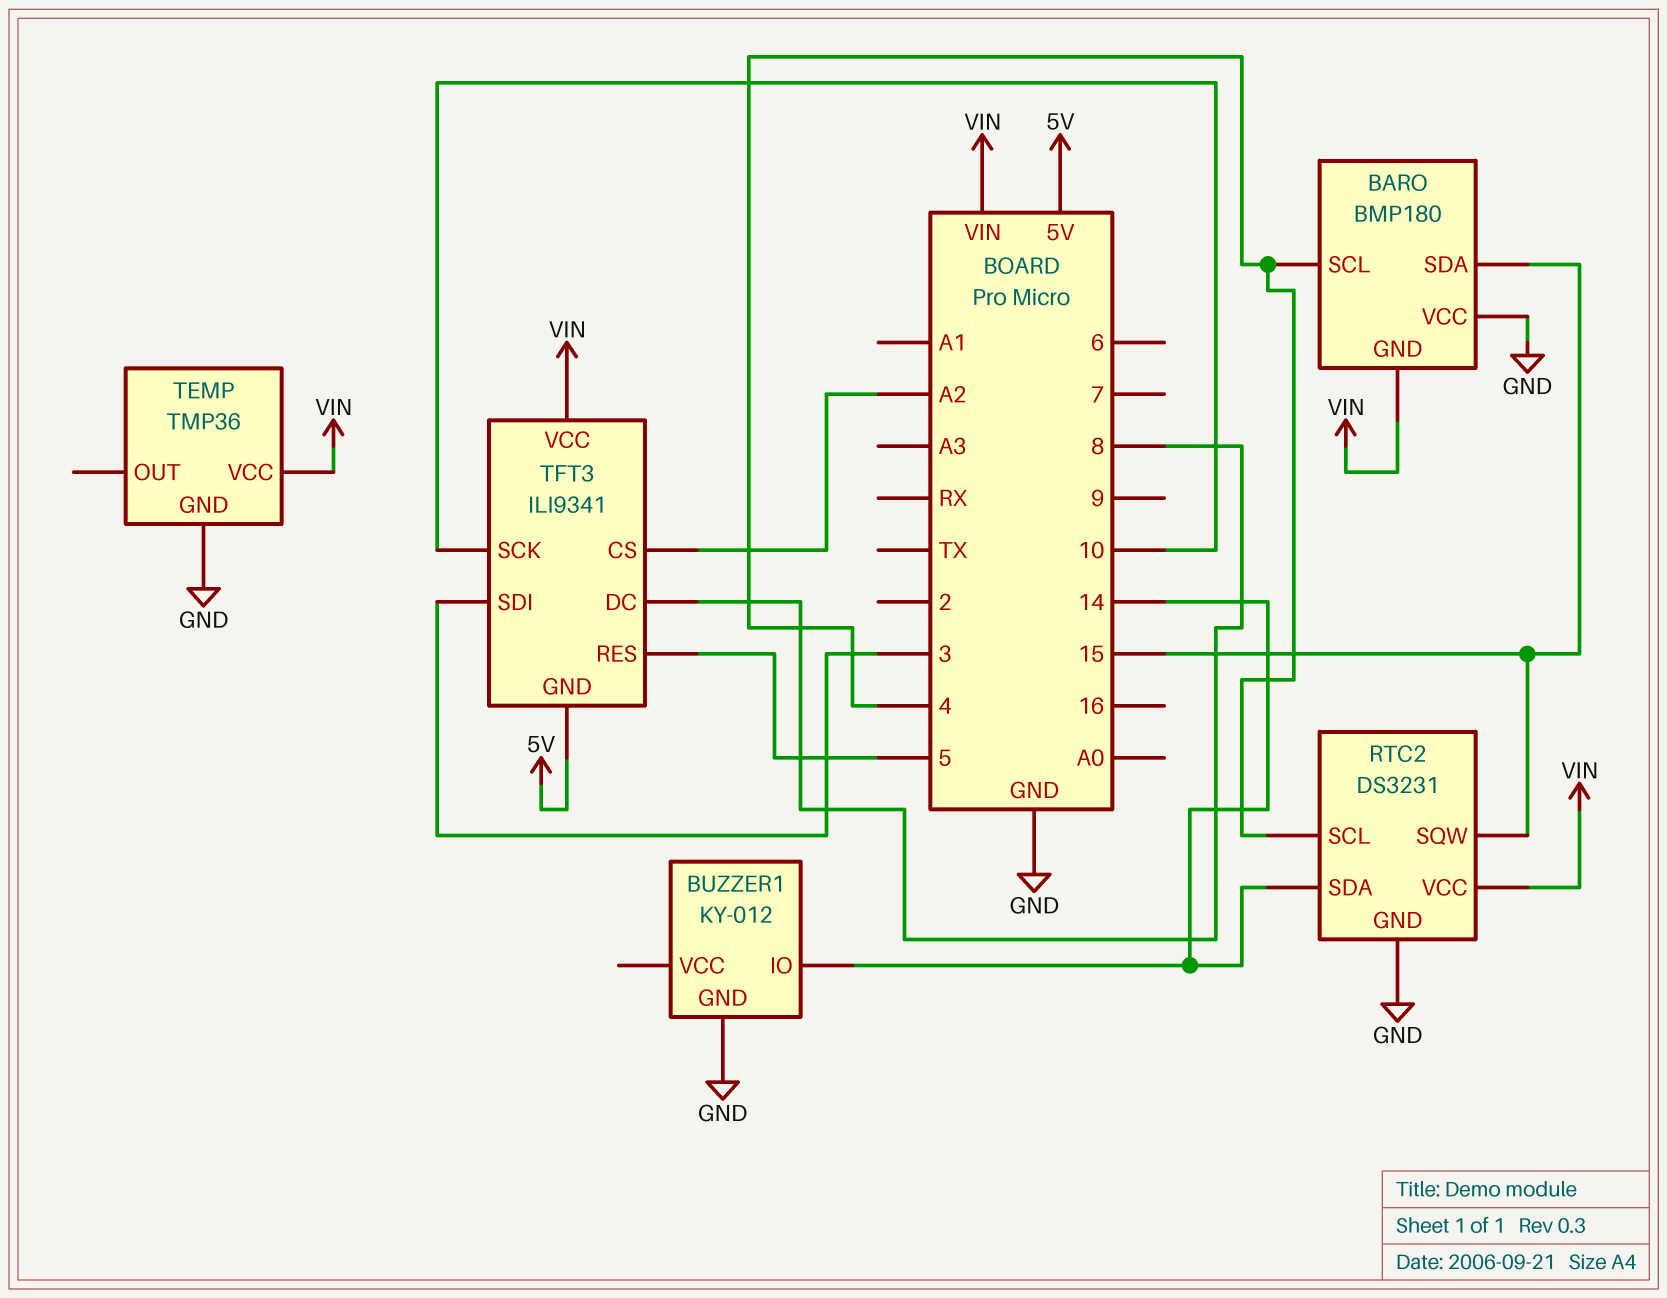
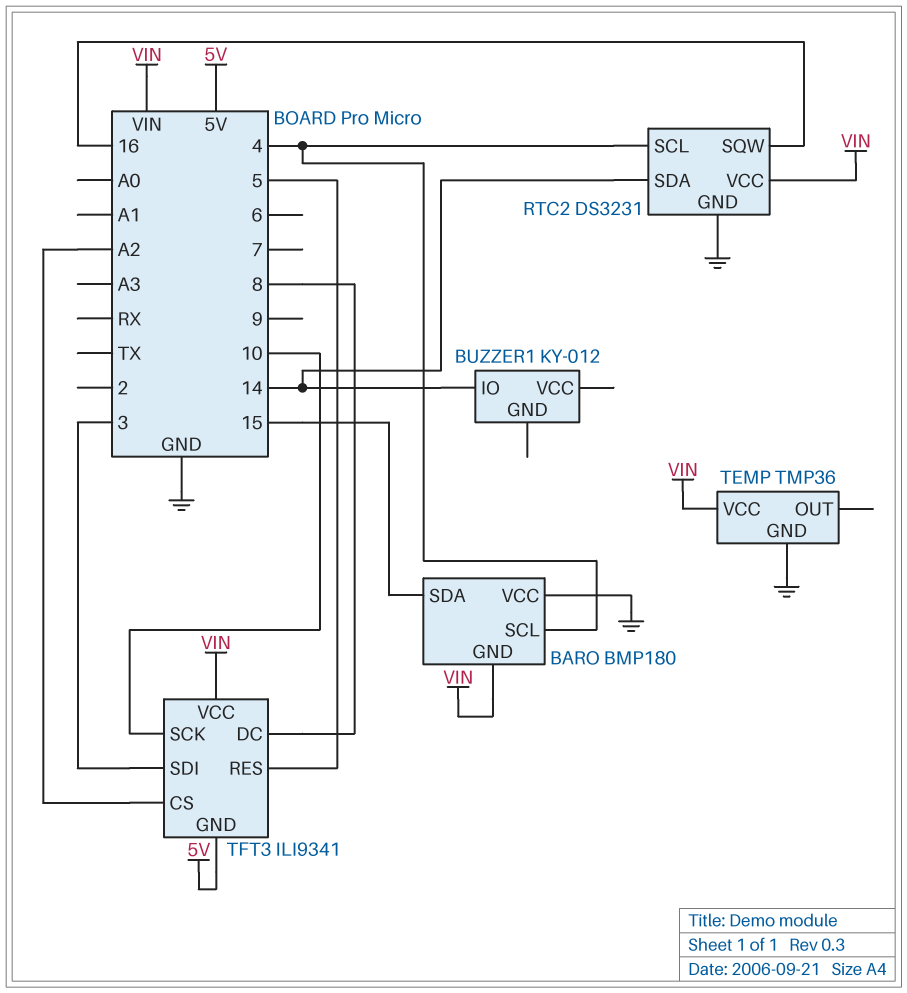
BUZZER1 pin GND: GND -> none
RTC2 pin SQW: 15 -> 16

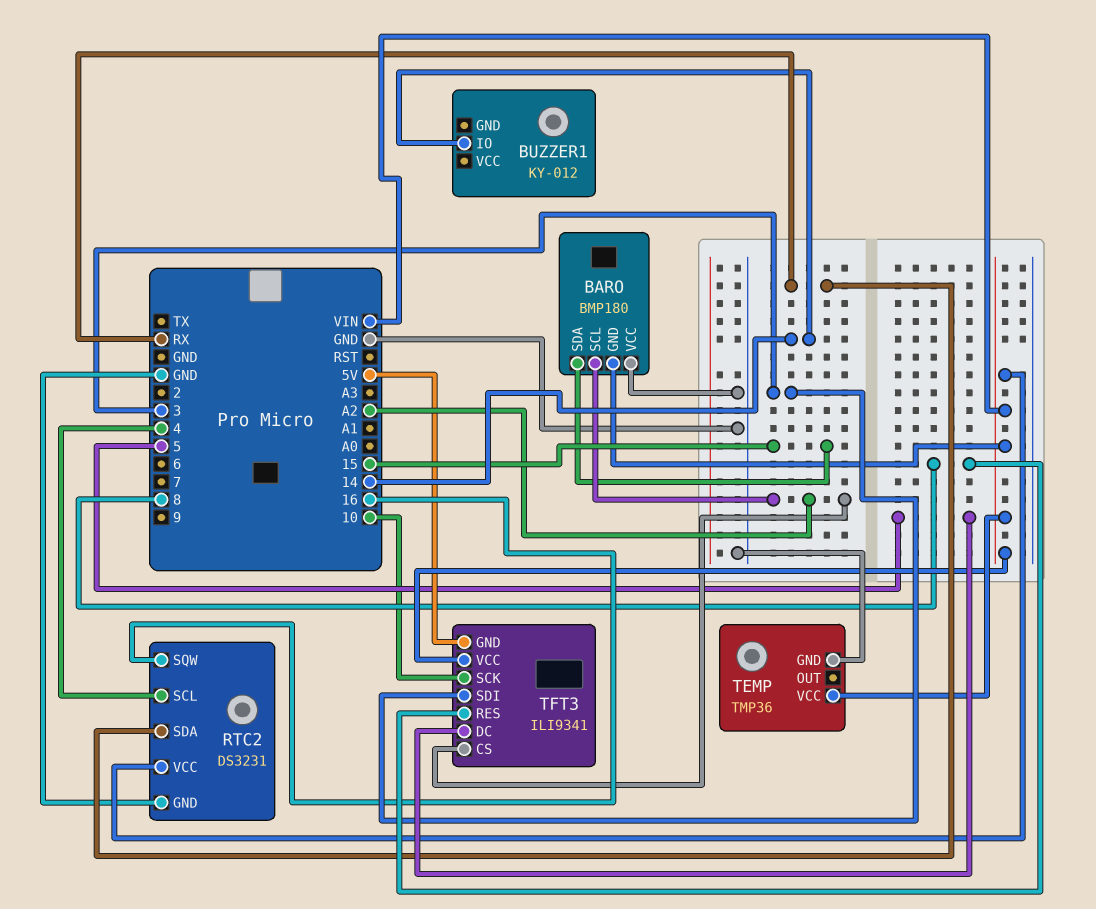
BARO pin SCL: 4 -> A2
RTC2 pin SDA: 14 -> RX
TFT3 pin DC: 8 -> 5
TFT3 pin RES: 5 -> 8

